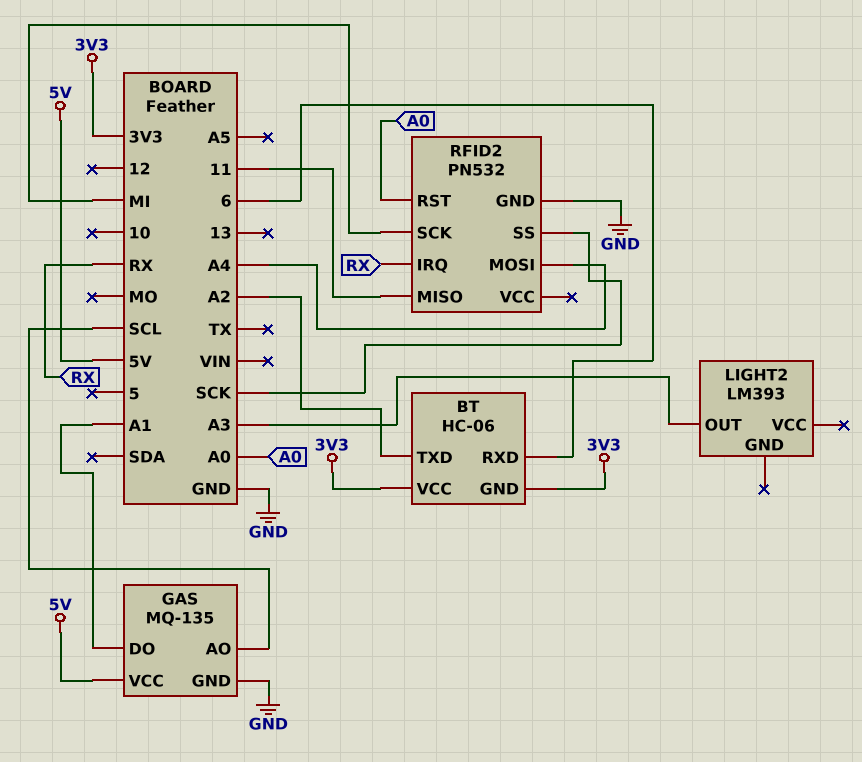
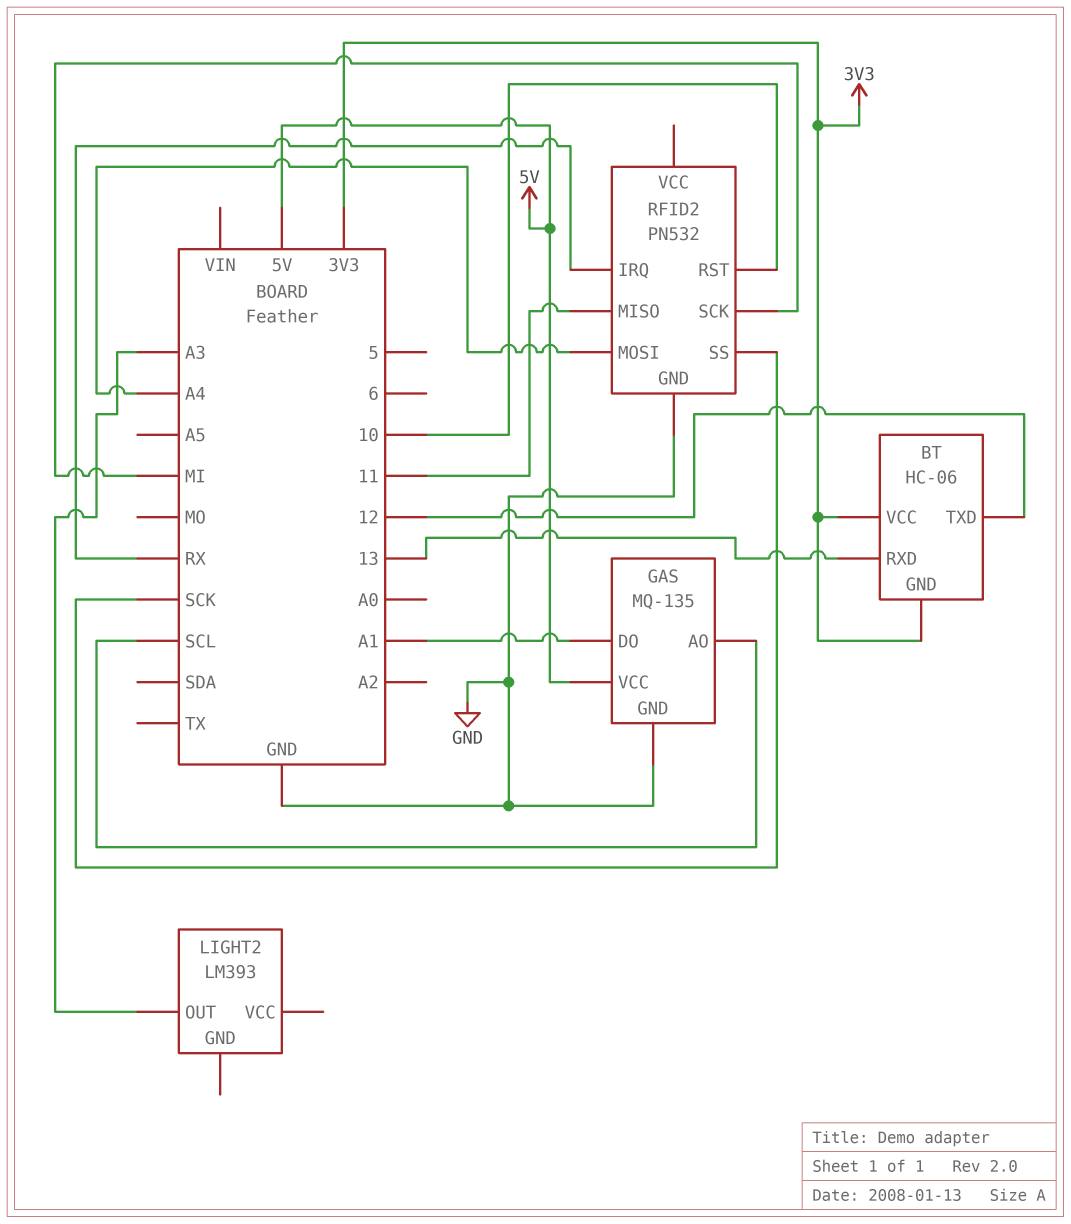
BT pin RXD: 6 -> 13
BT pin TXD: A2 -> 12
RFID2 pin RST: A0 -> 10

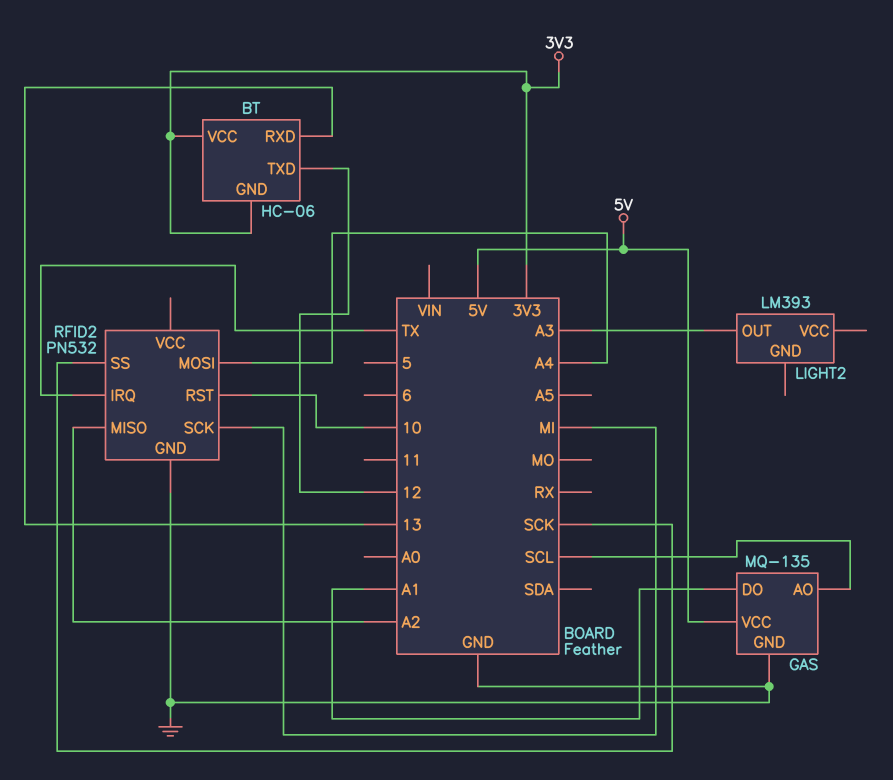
RFID2 pin IRQ: RX -> TX
RFID2 pin MISO: 11 -> A2

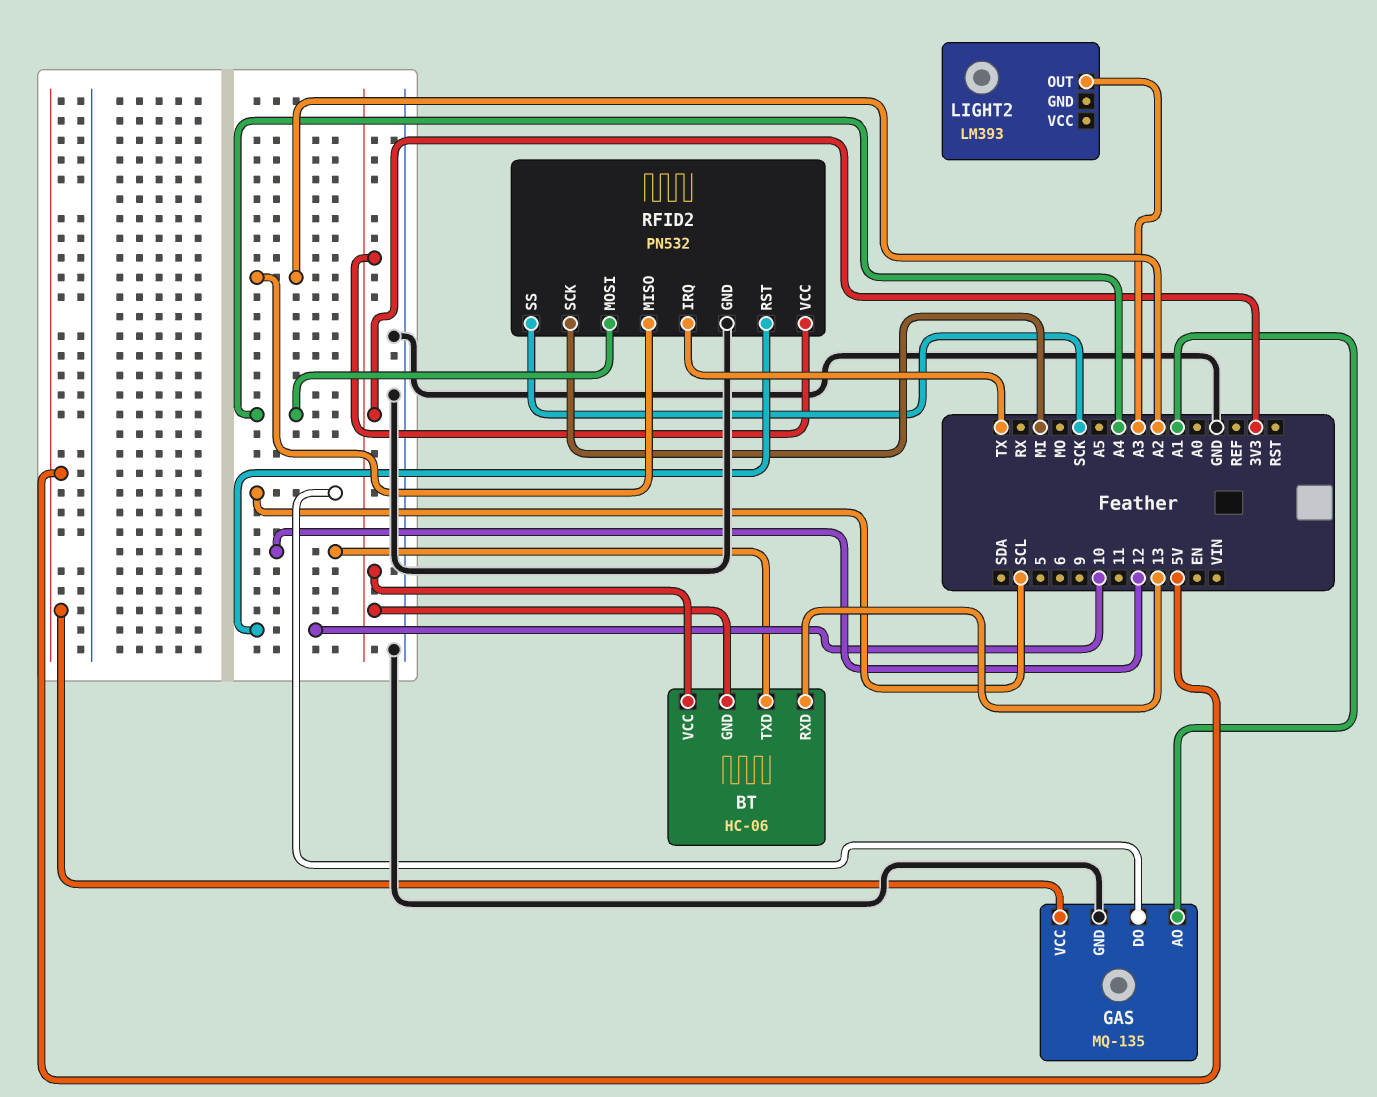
GAS pin AO: SCL -> A1
GAS pin DO: A1 -> SCL
RFID2 pin VCC: none -> 3V3

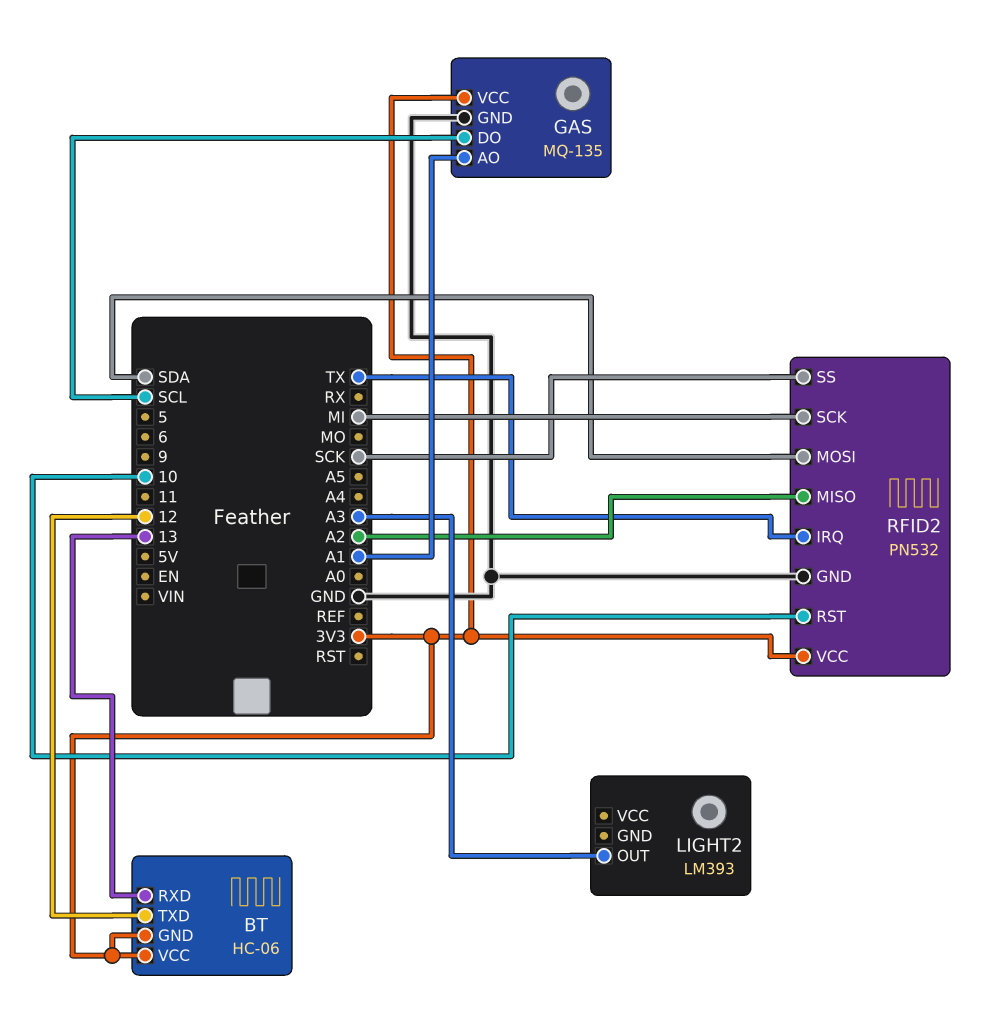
GAS pin VCC: 5V -> 3V3
RFID2 pin MOSI: A4 -> SDA

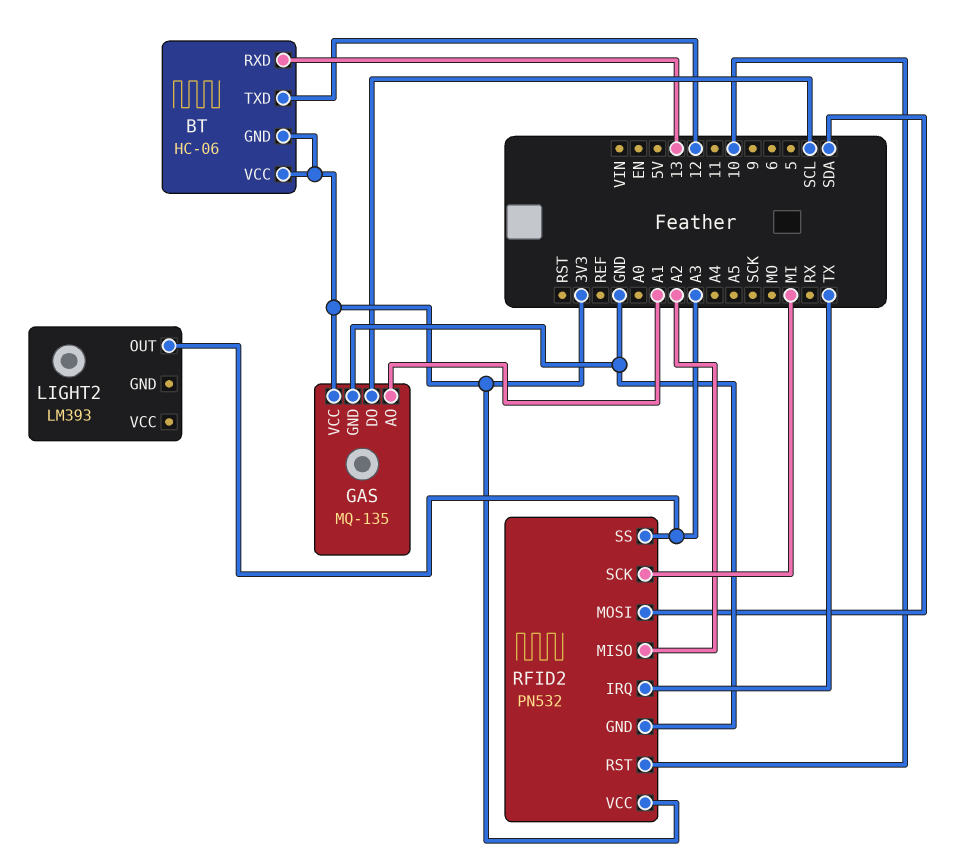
RFID2 pin SS: SCK -> A3

